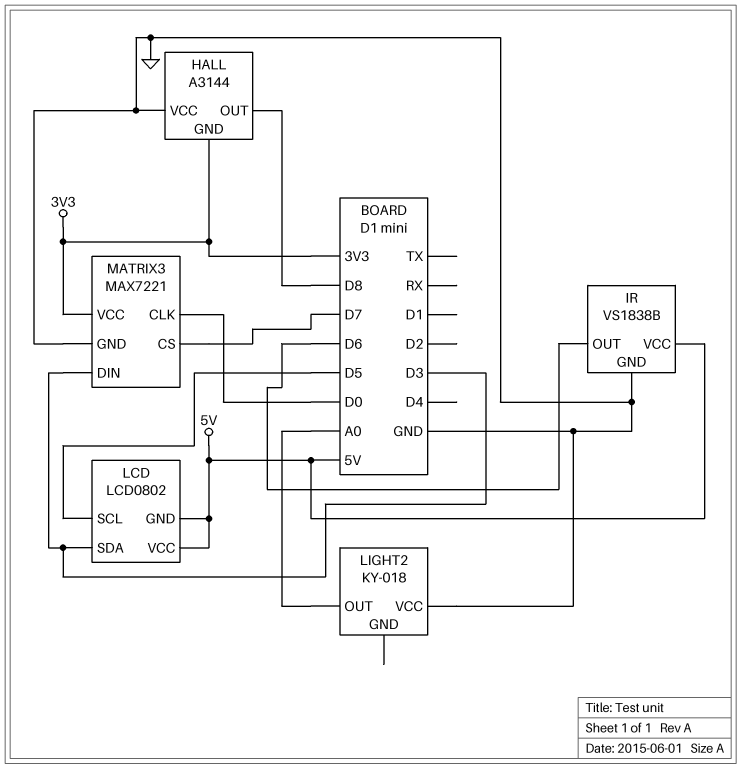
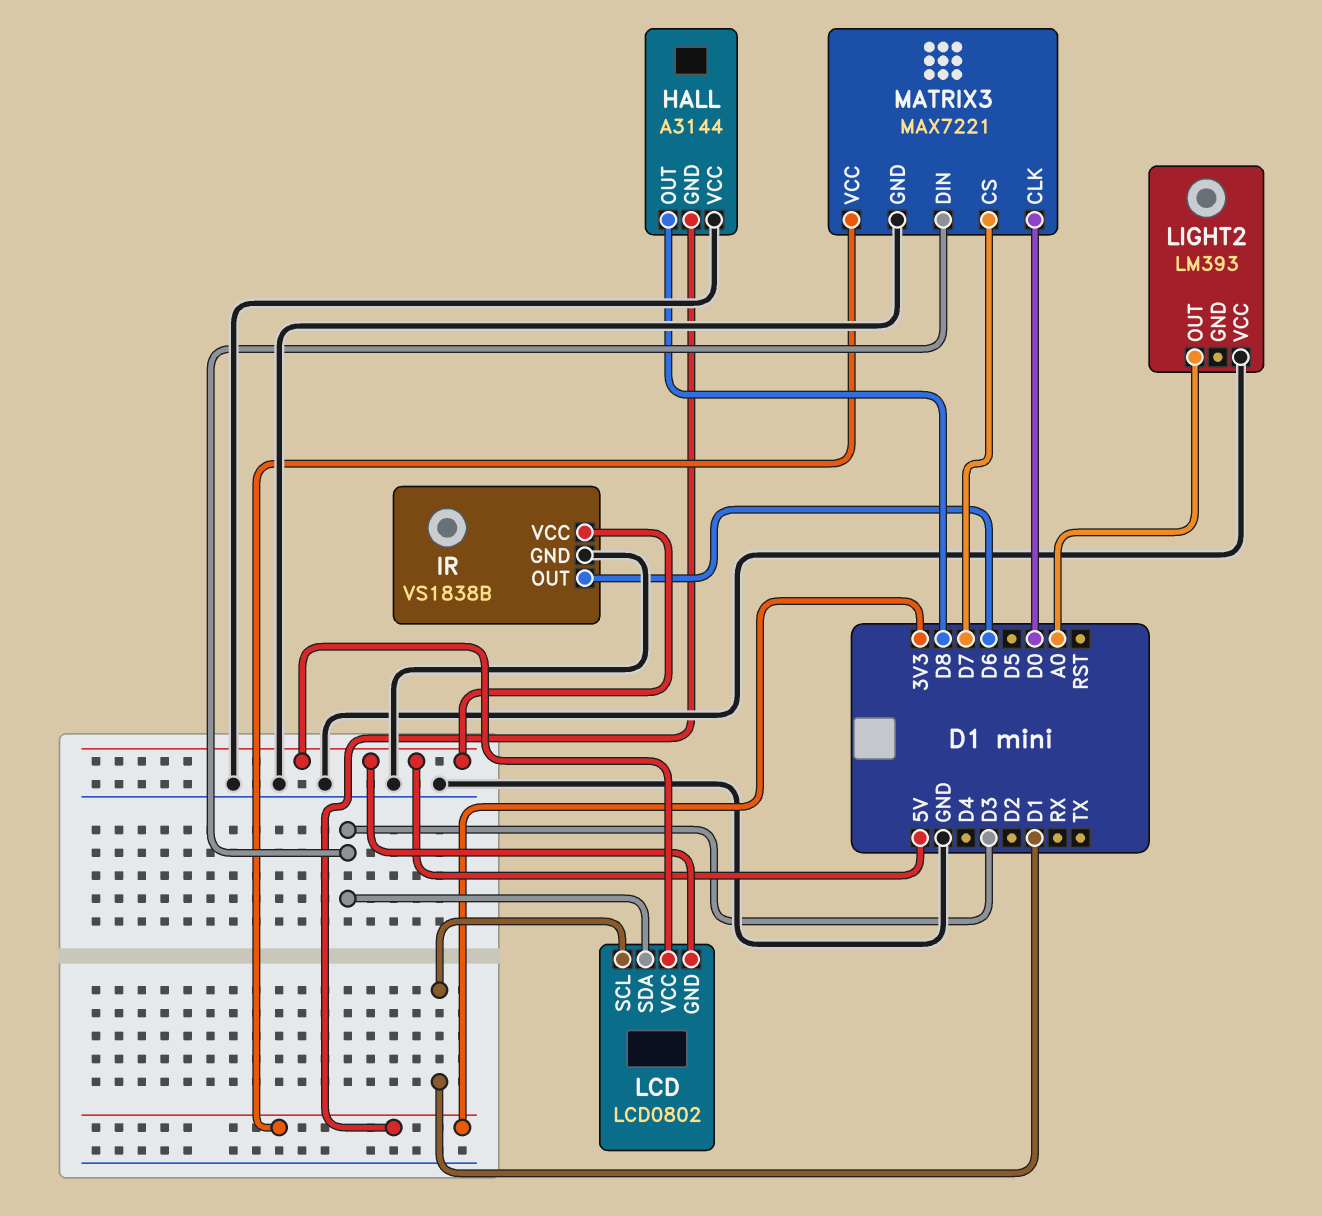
LCD pin SCL: D5 -> D1
LIGHT2: KY-018 -> LM393

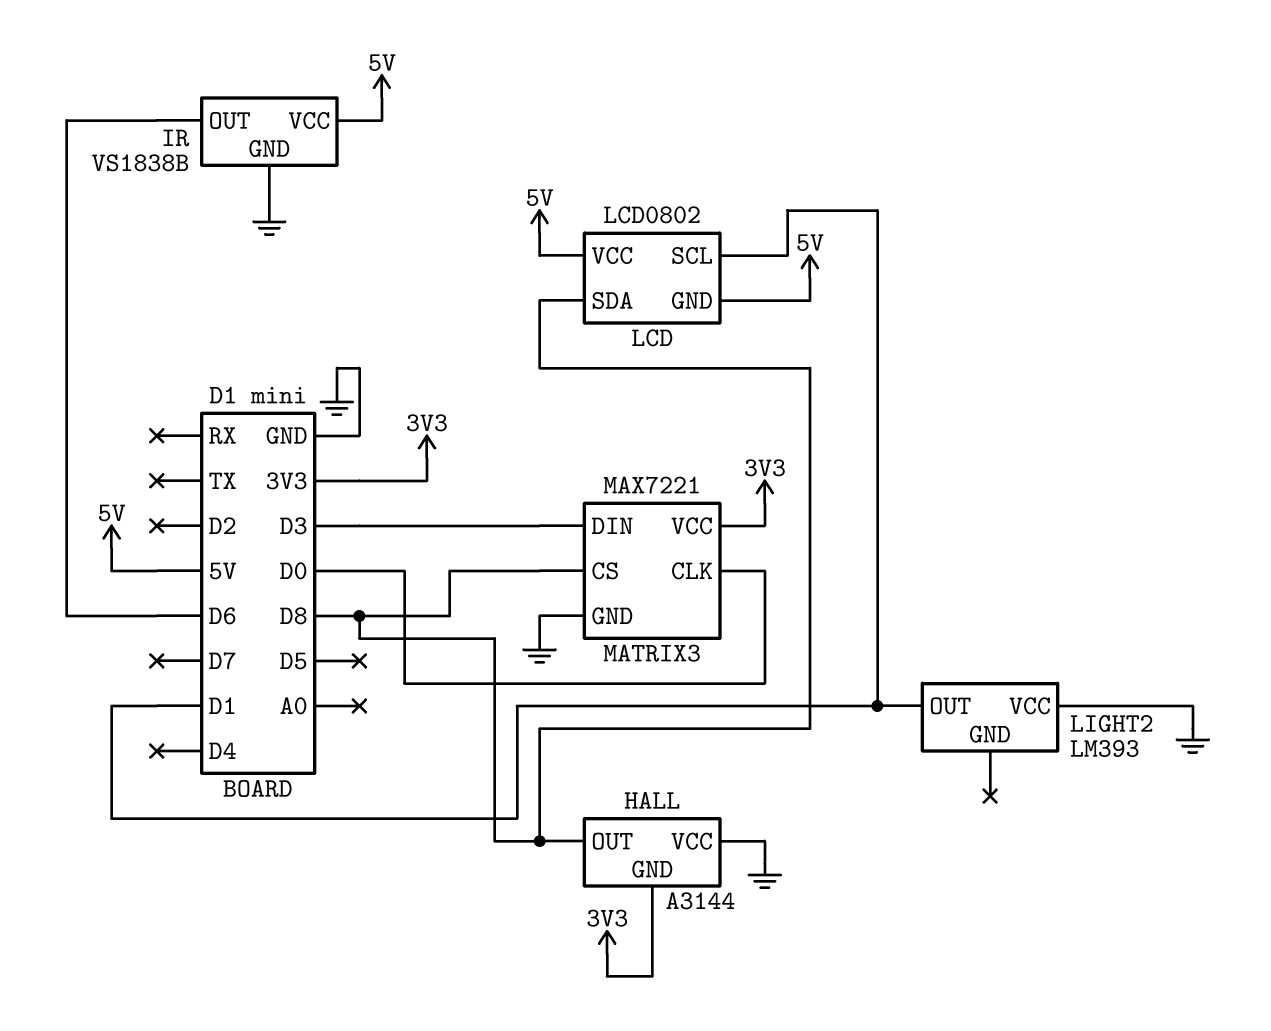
LCD pin SDA: D3 -> D8
LIGHT2 pin OUT: A0 -> D1
MATRIX3 pin CS: D7 -> D8

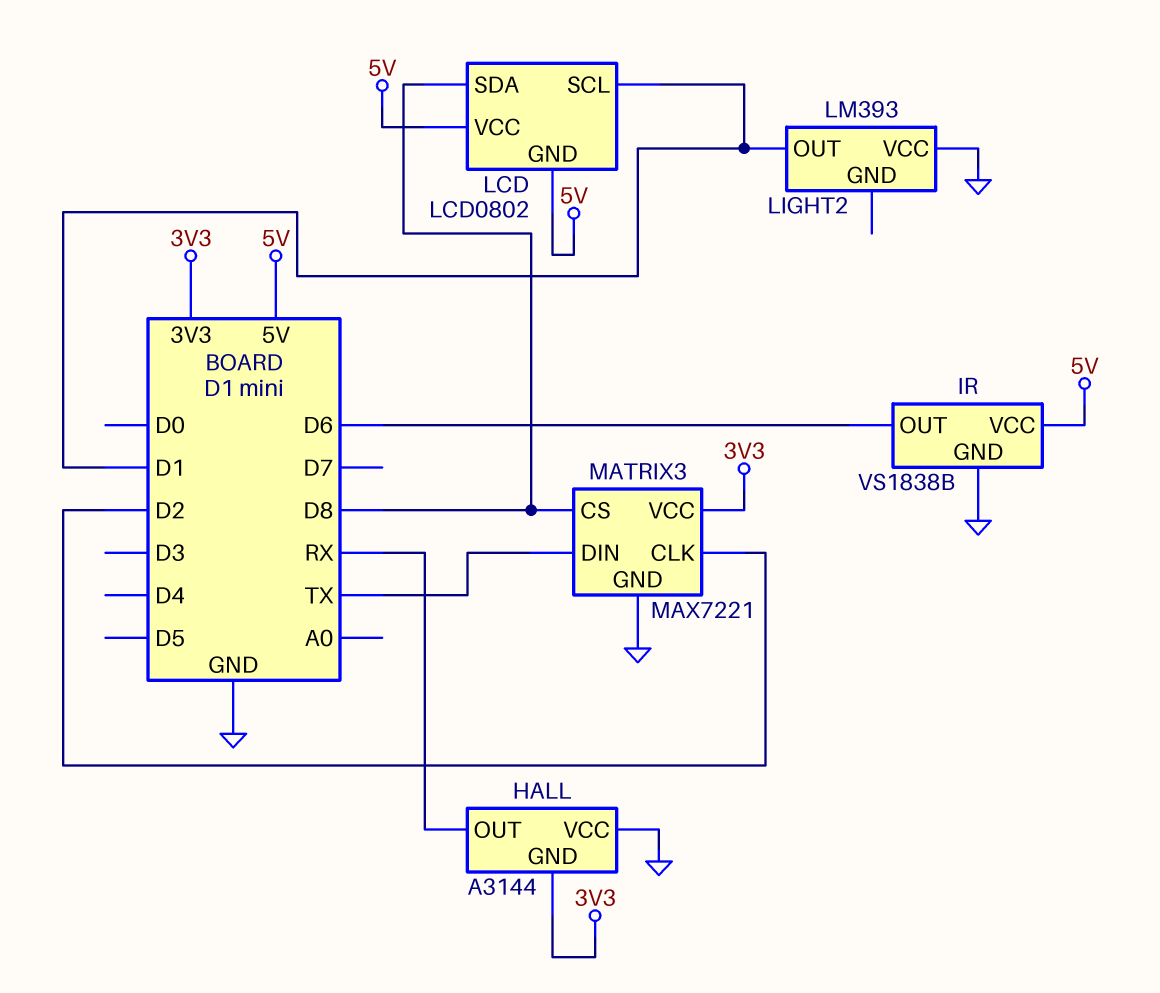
HALL pin OUT: D8 -> RX
MATRIX3 pin CLK: D0 -> D2
MATRIX3 pin DIN: D3 -> TX

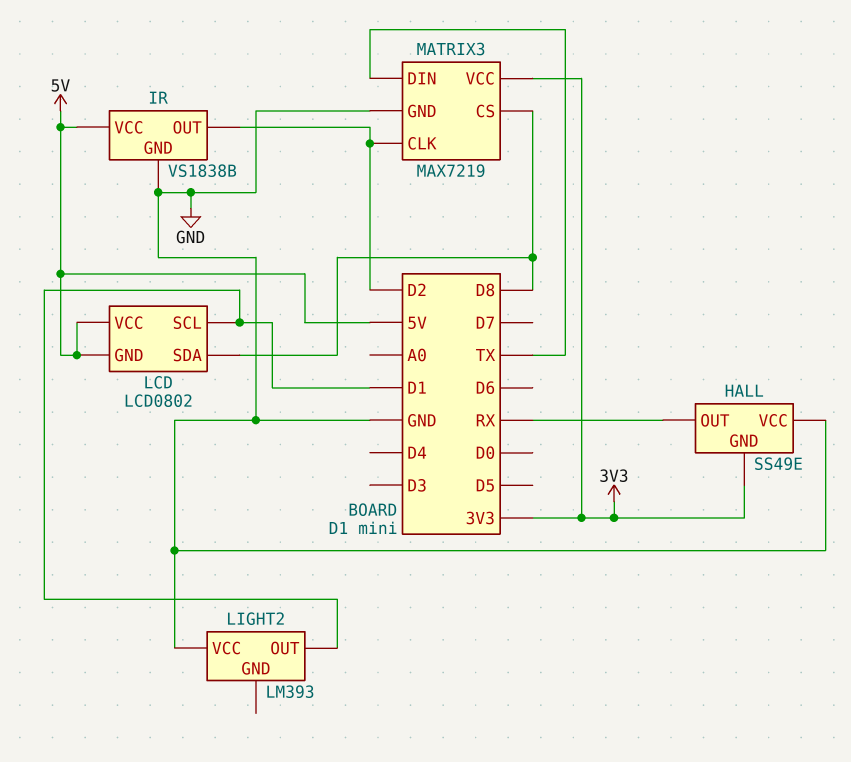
HALL: A3144 -> SS49E
IR pin OUT: D6 -> D2
MATRIX3: MAX7221 -> MAX7219

